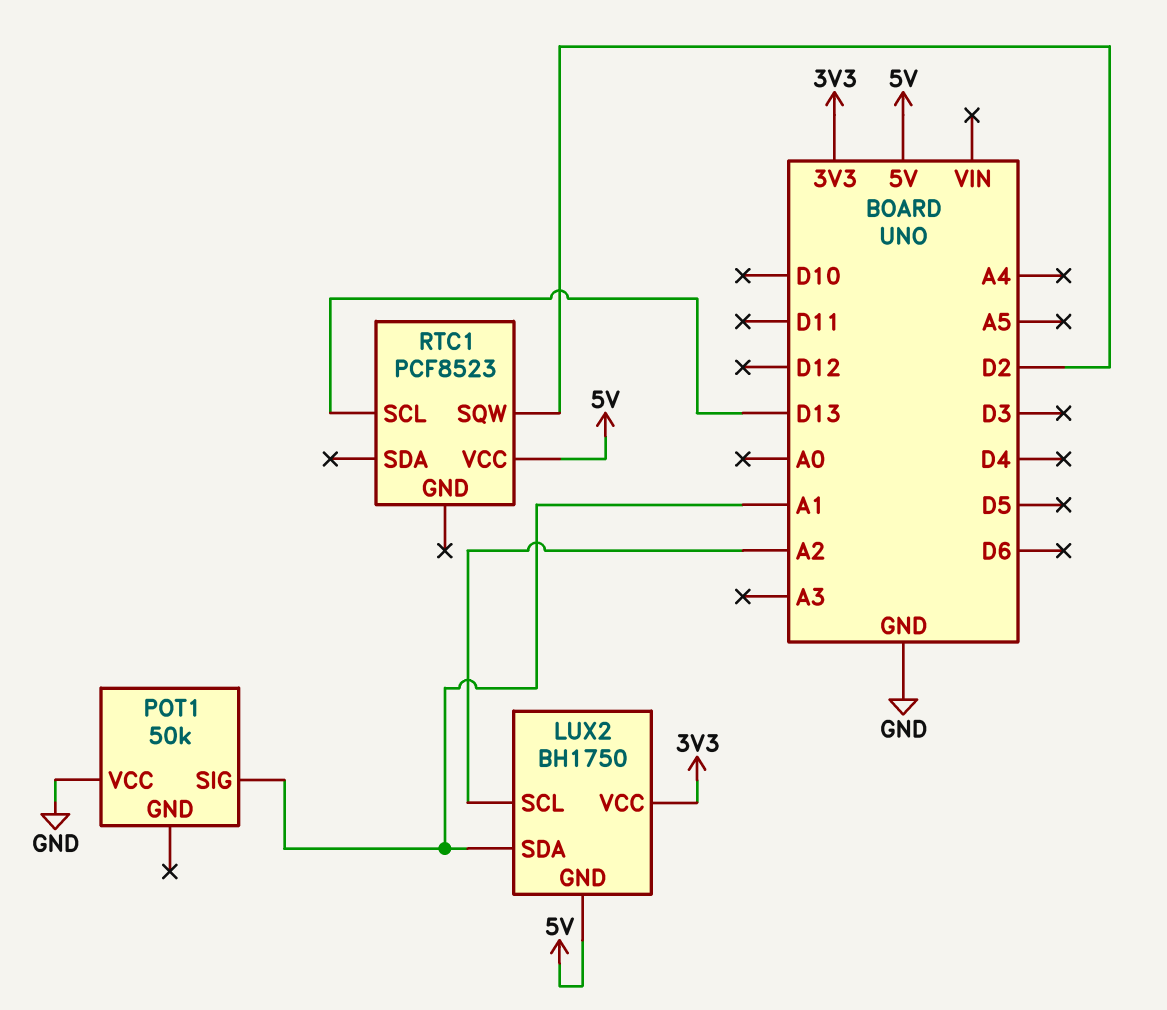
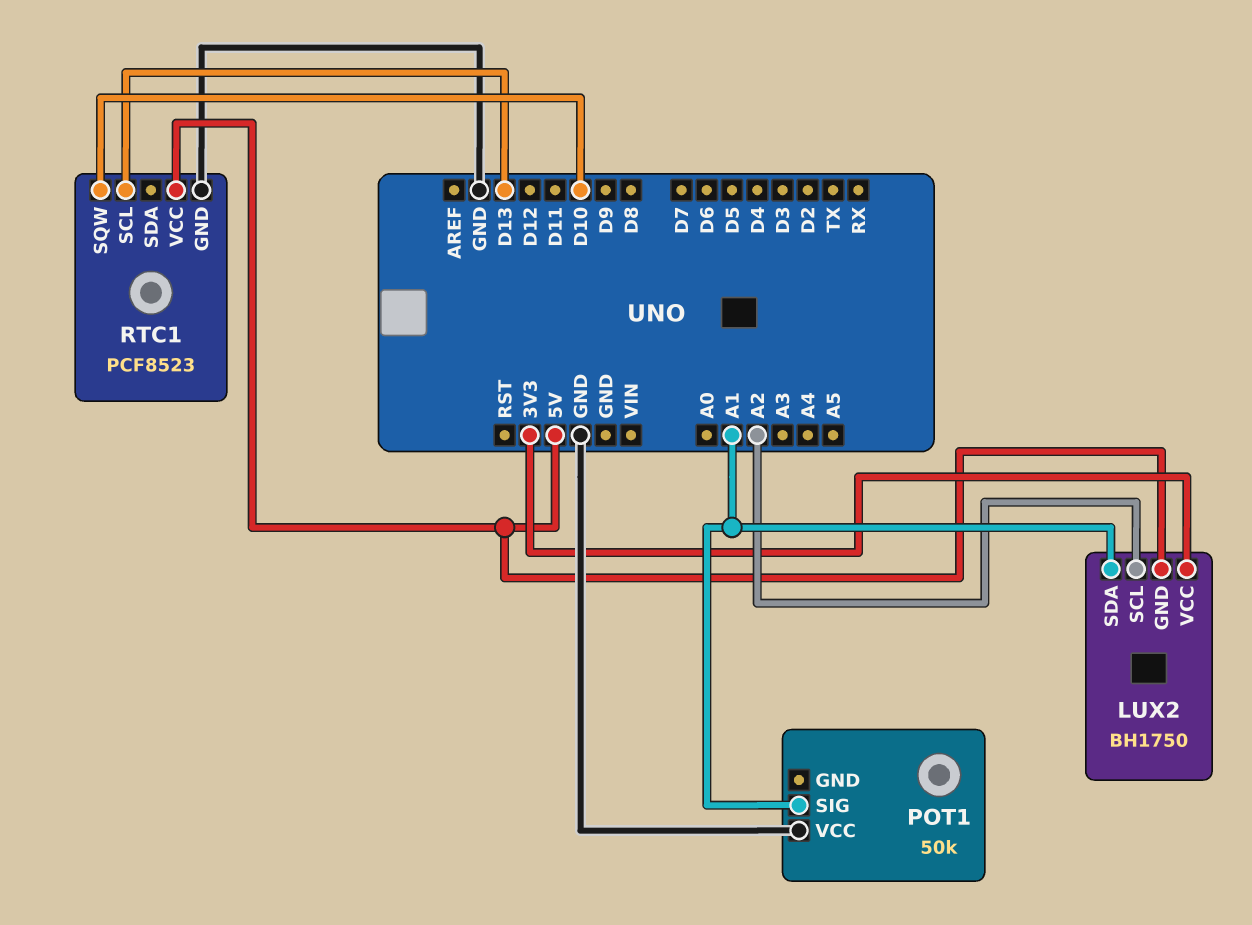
RTC1 pin GND: none -> GND
RTC1 pin SQW: D2 -> D10

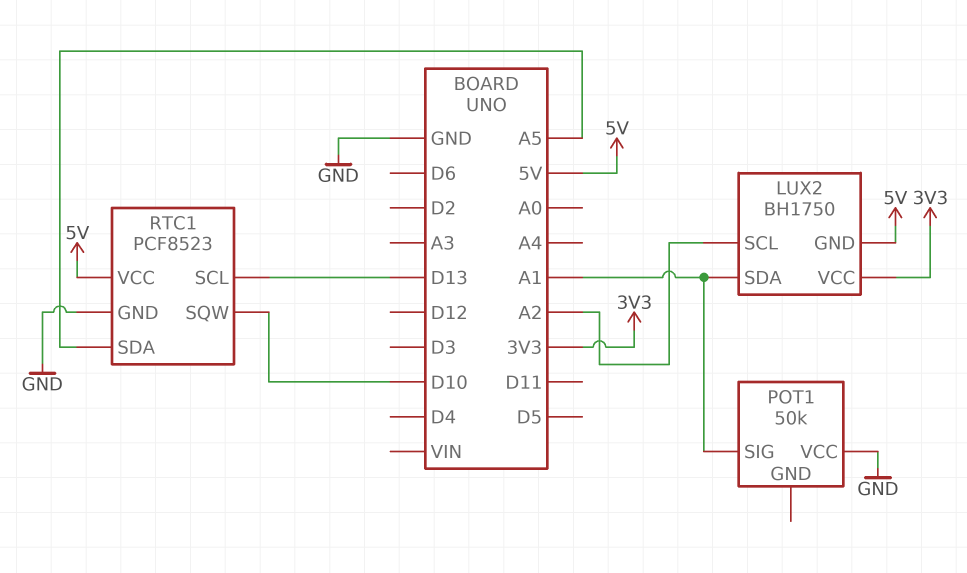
RTC1 pin SDA: none -> A5

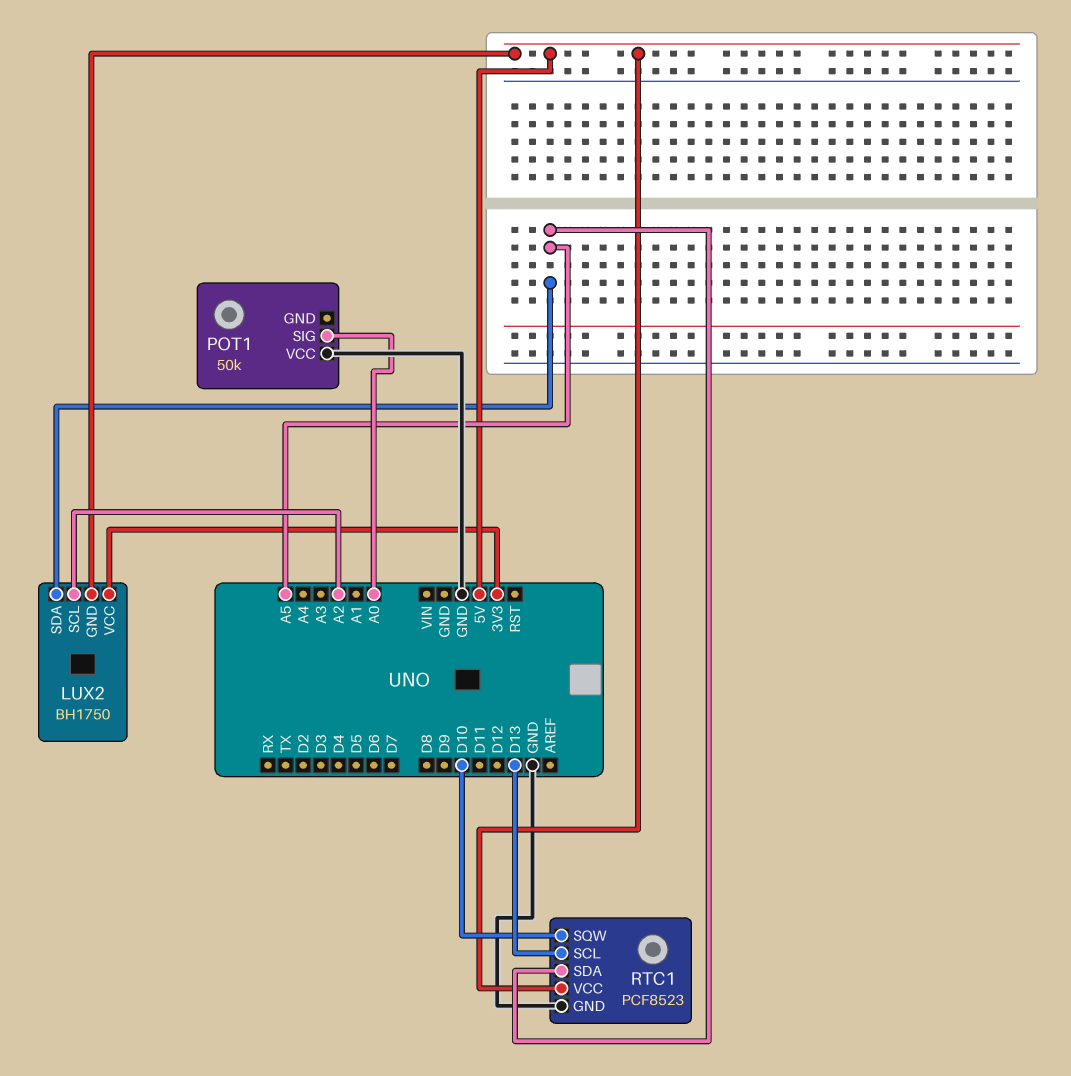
LUX2 pin SDA: A1 -> A5
POT1 pin SIG: A1 -> A0

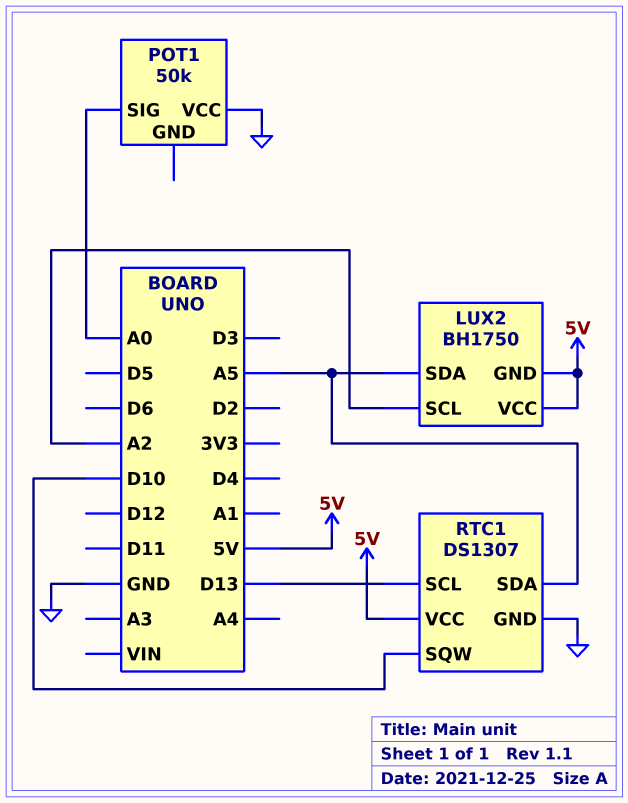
LUX2 pin VCC: 3V3 -> 5V
RTC1: PCF8523 -> DS1307

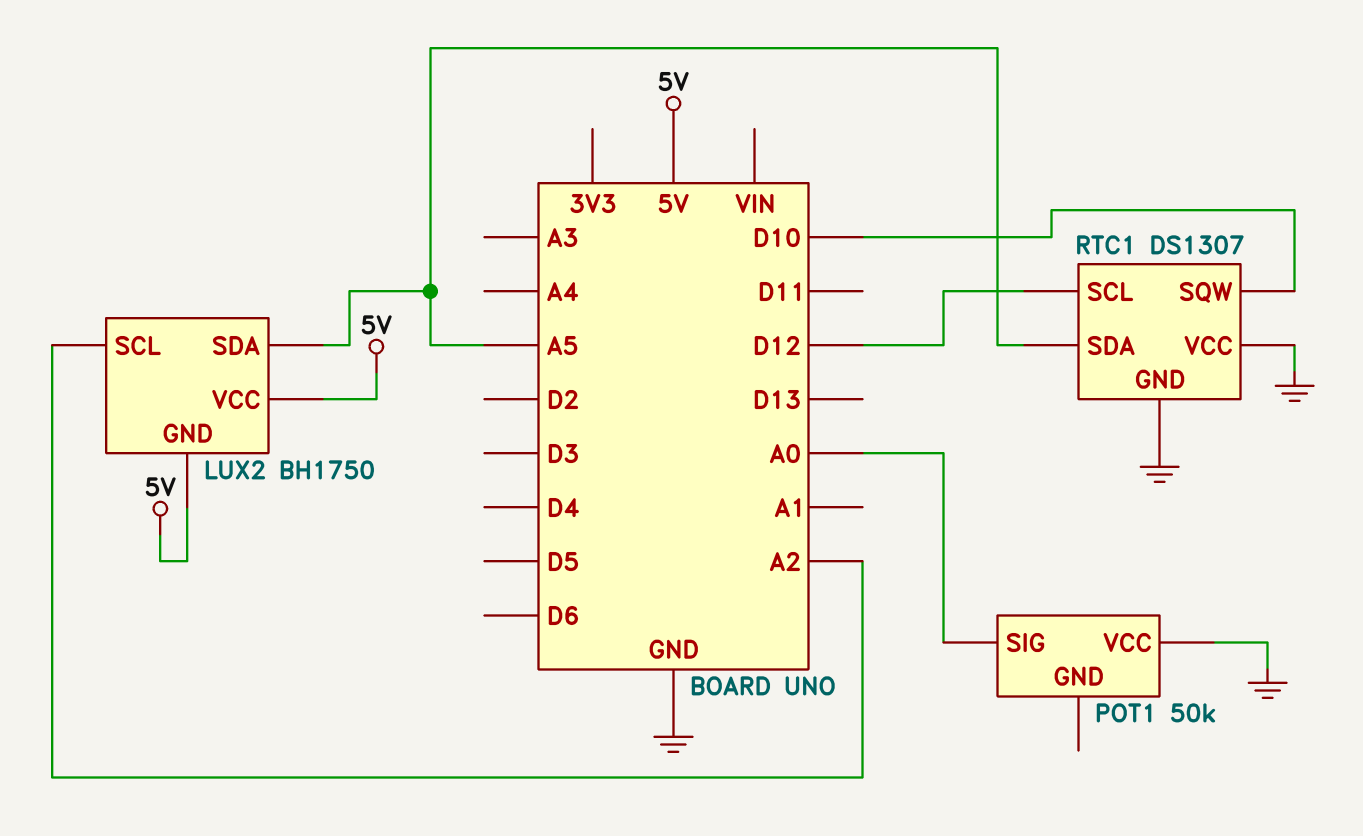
RTC1 pin SCL: D13 -> D12
RTC1 pin VCC: 5V -> GND

